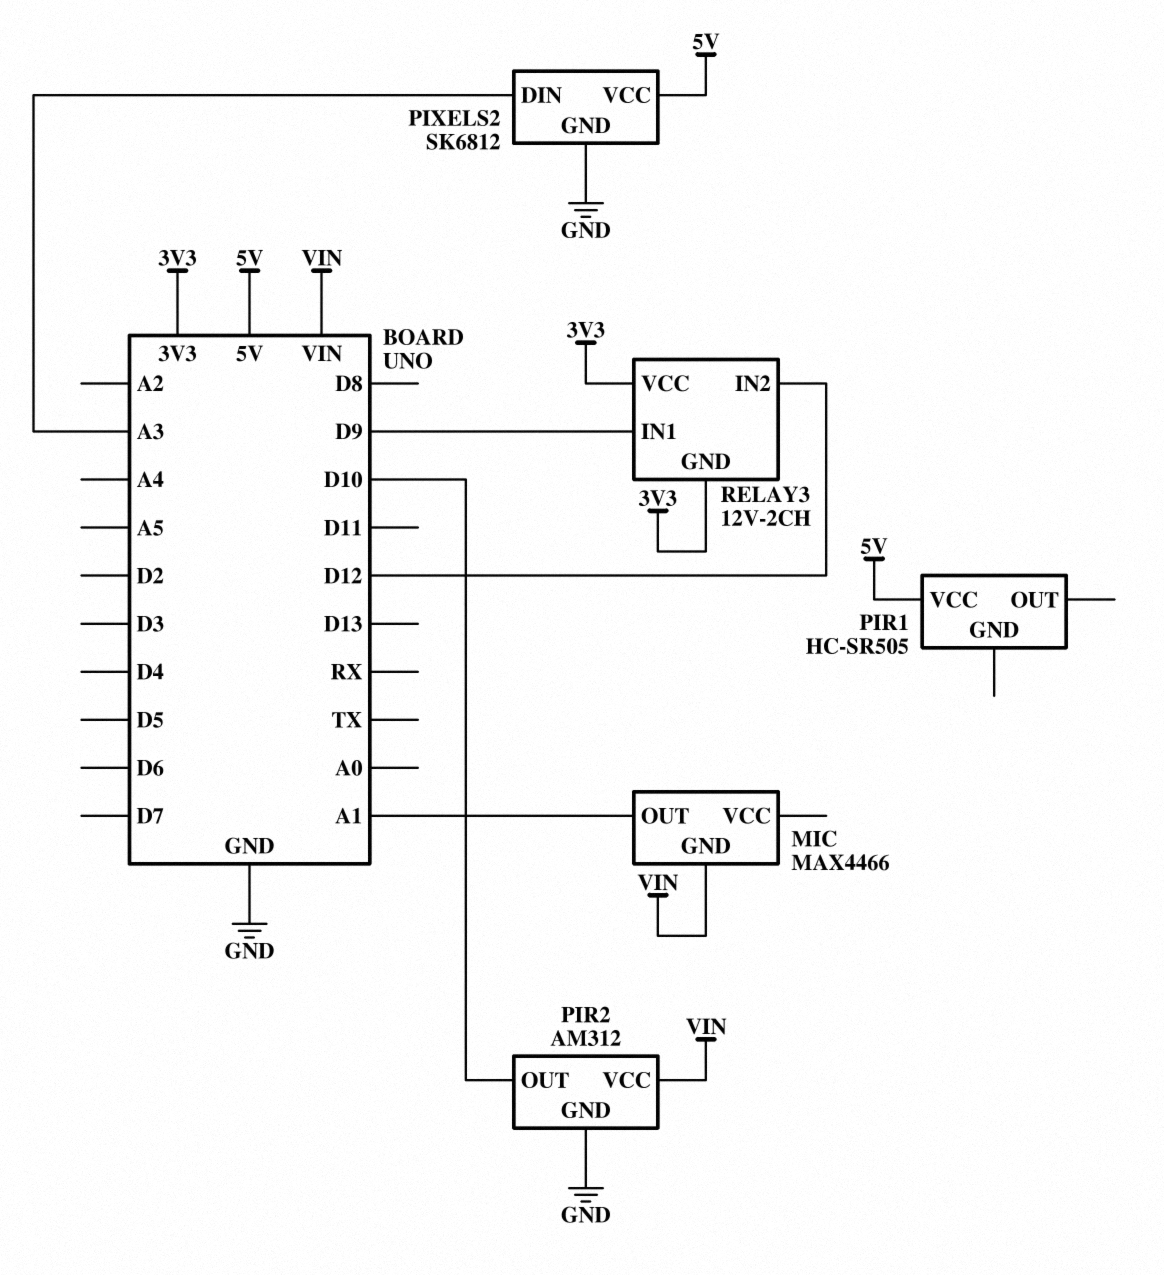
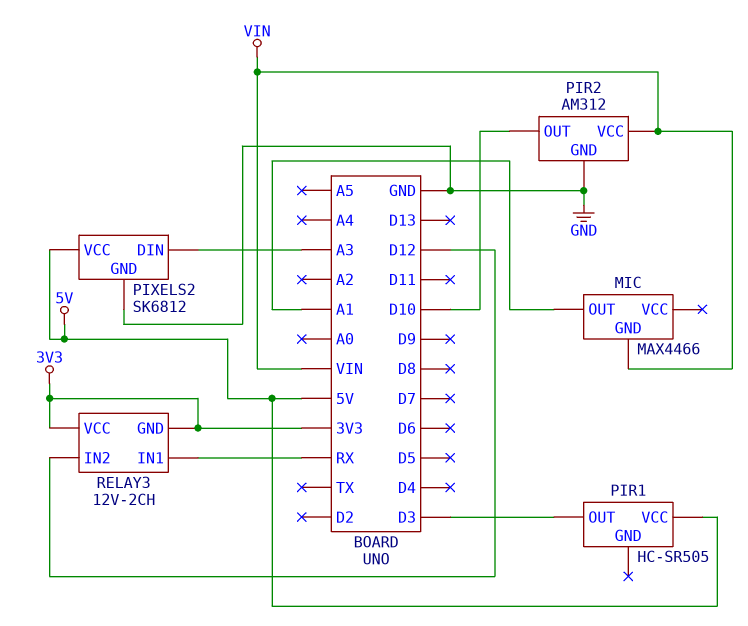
PIR1 pin OUT: none -> D3
RELAY3 pin IN1: D9 -> RX

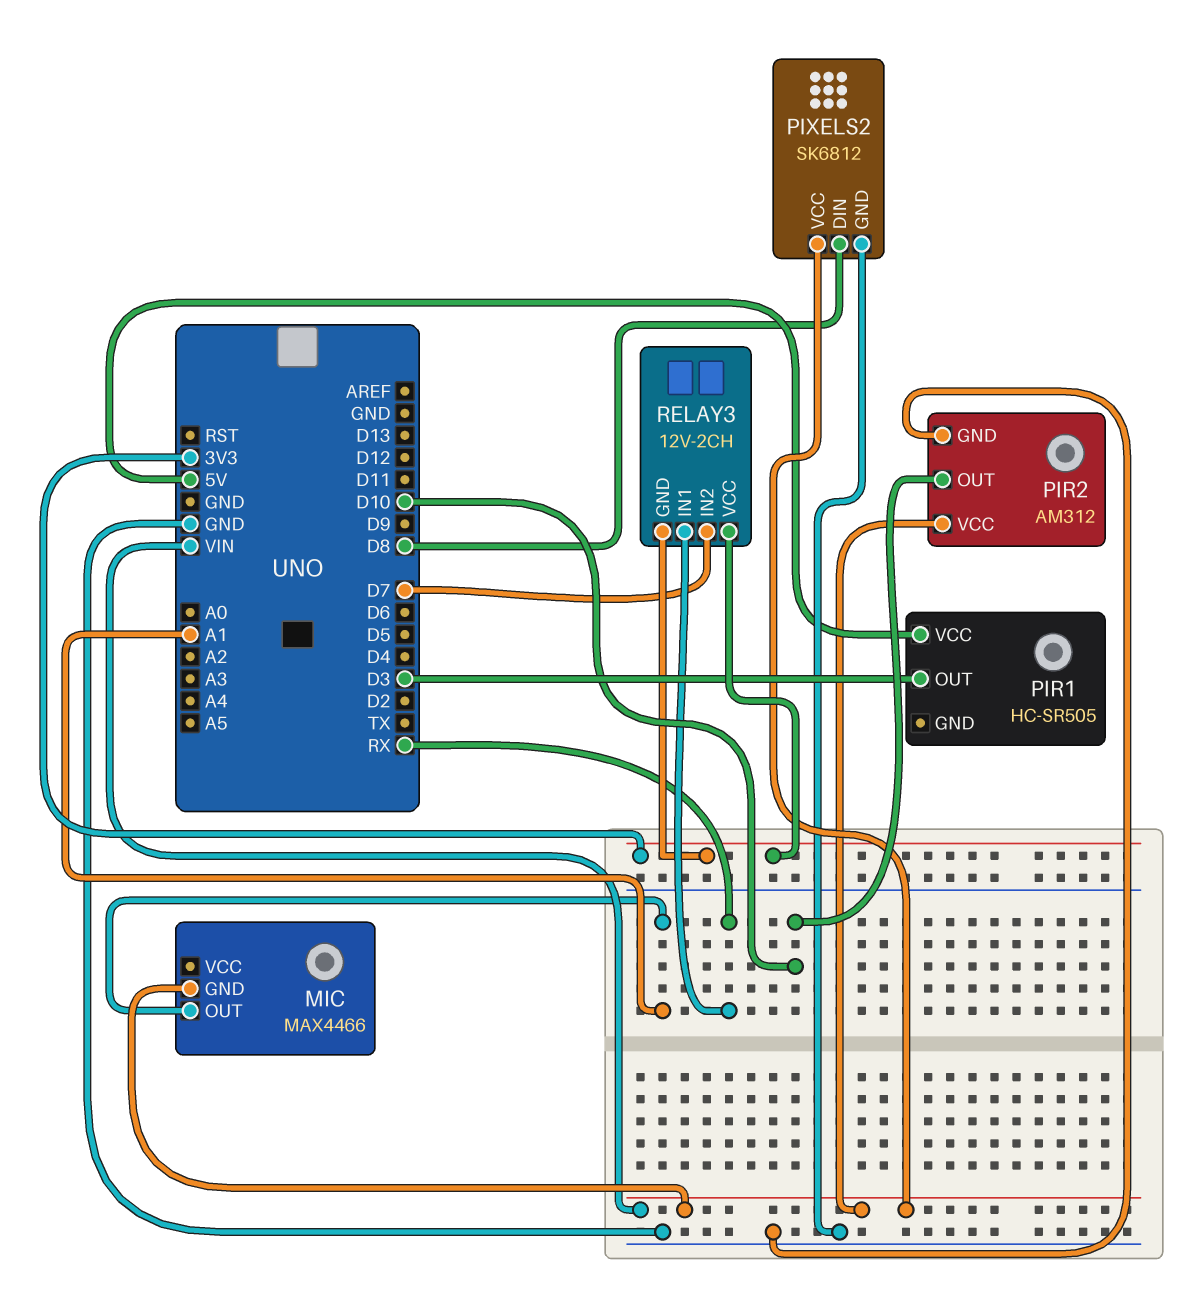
PIXELS2 pin DIN: A3 -> D8
PIXELS2 pin VCC: 5V -> VIN
RELAY3 pin IN2: D12 -> D7

